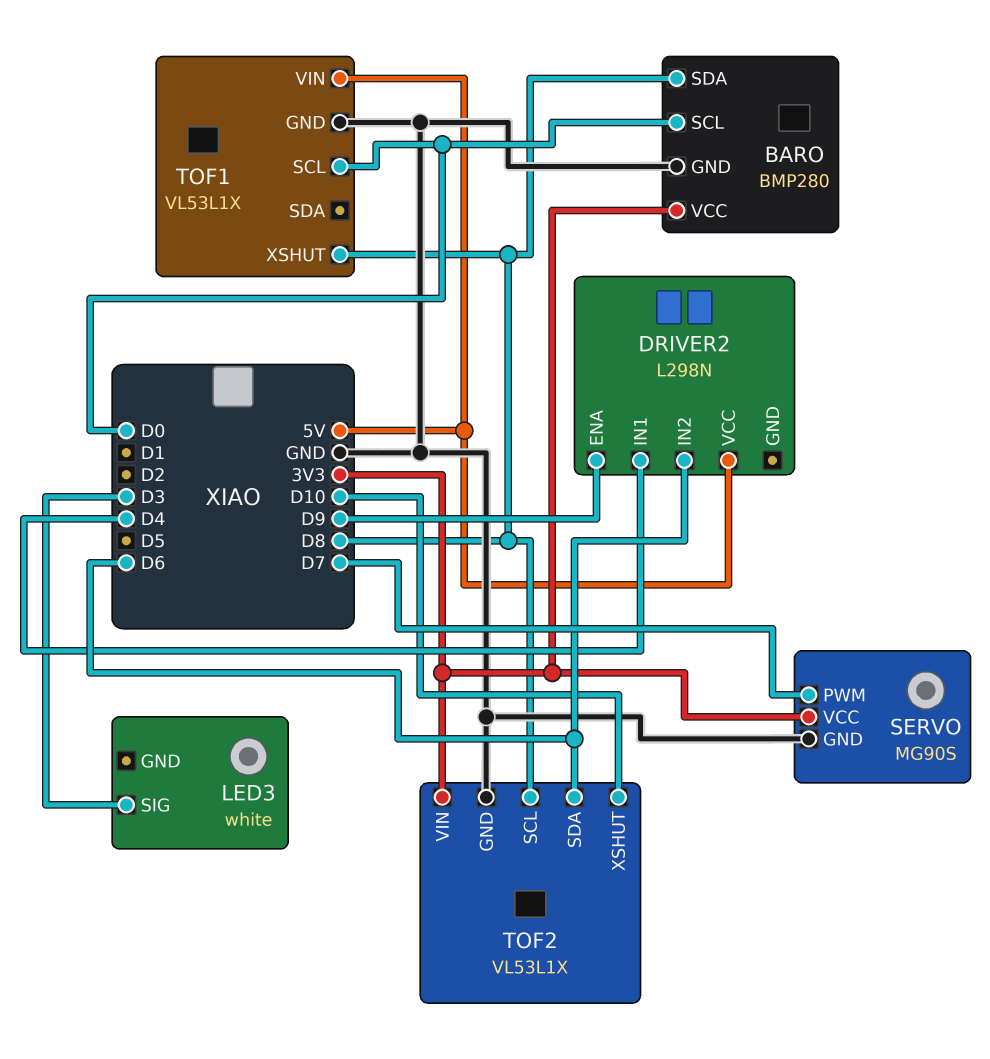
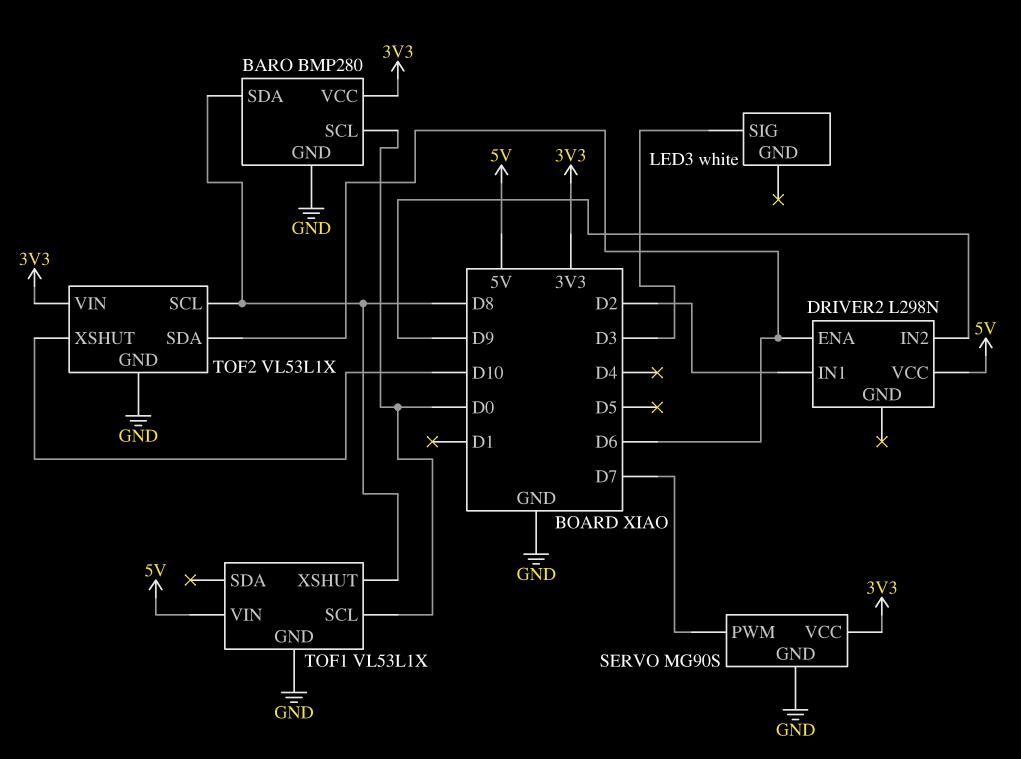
DRIVER2 pin ENA: D9 -> D6
DRIVER2 pin IN1: D4 -> D2
DRIVER2 pin IN2: D6 -> D9

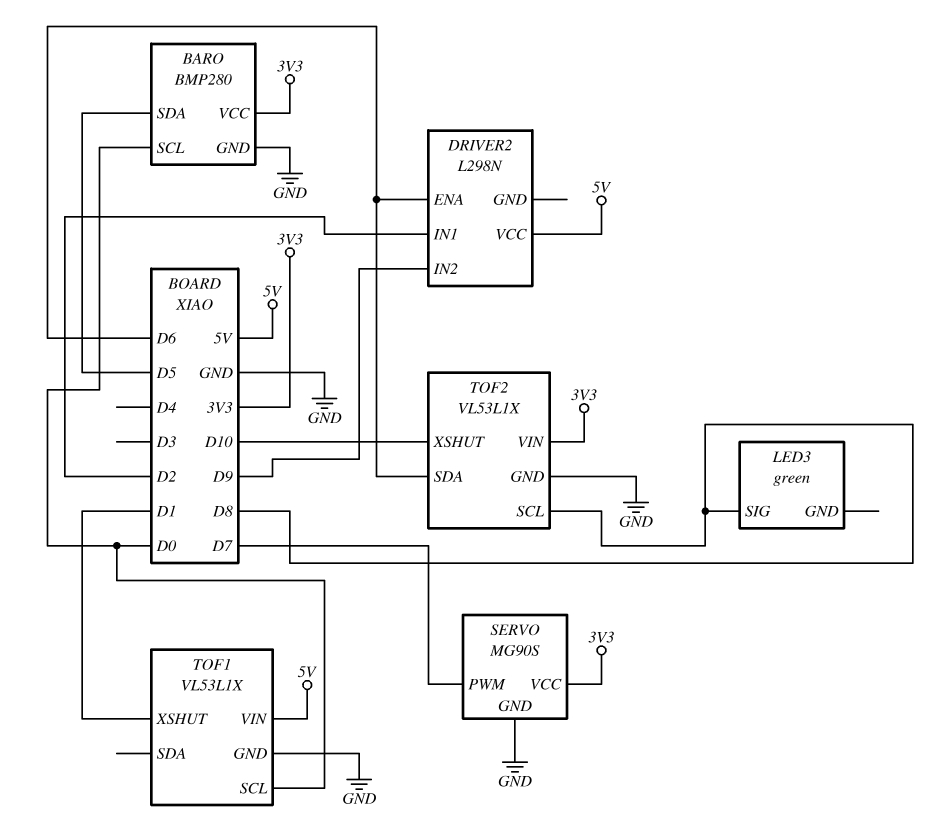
BARO pin SDA: D8 -> D5
LED3: white -> green
LED3 pin SIG: D3 -> D8
TOF1 pin XSHUT: D8 -> D1

